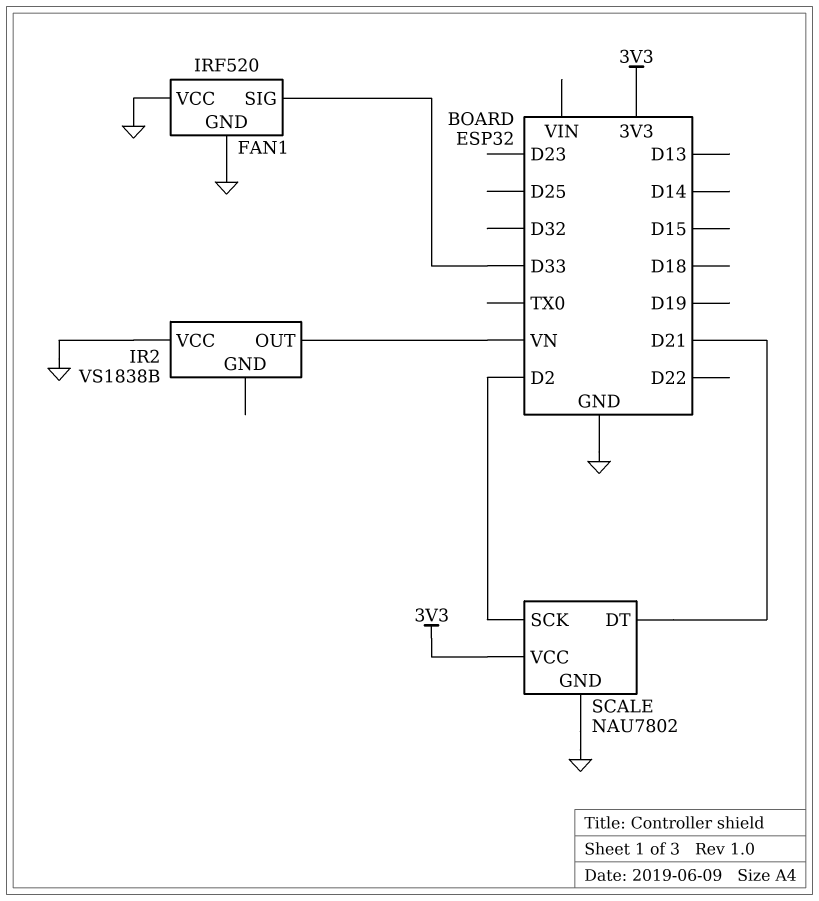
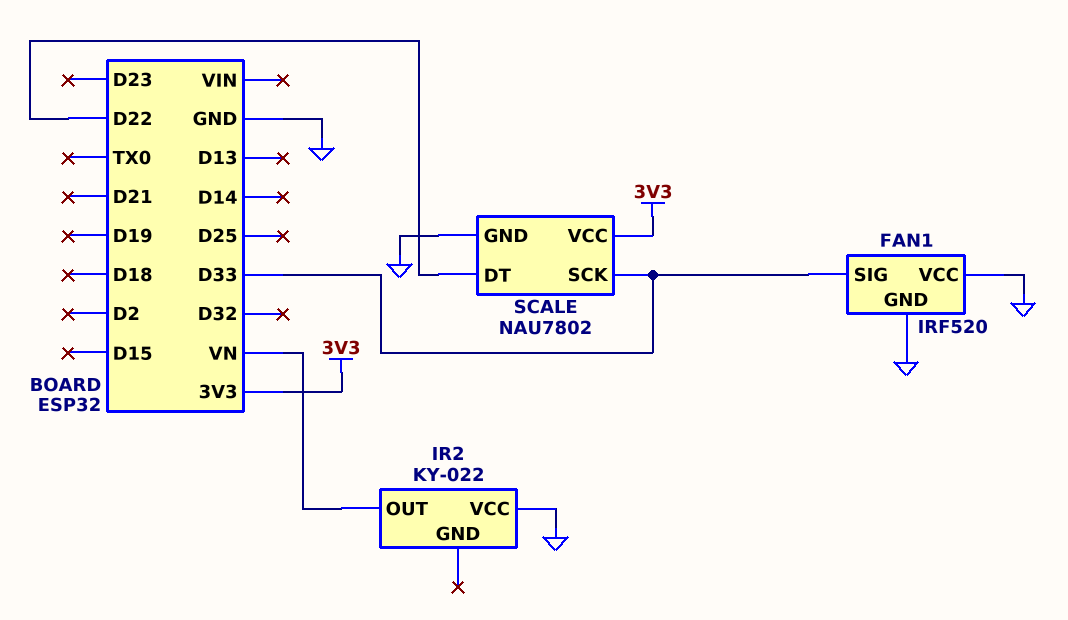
IR2: VS1838B -> KY-022
SCALE pin DT: D21 -> D22
SCALE pin SCK: D2 -> D33

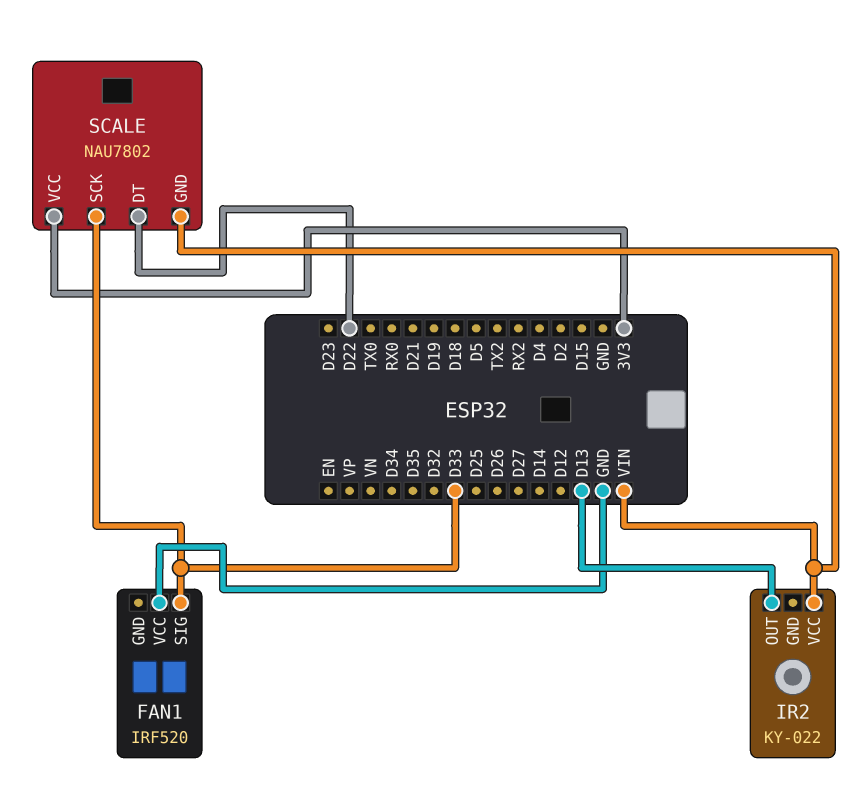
FAN1 pin GND: GND -> none
IR2 pin OUT: VN -> D13
IR2 pin VCC: GND -> VIN
SCALE pin GND: GND -> VIN

